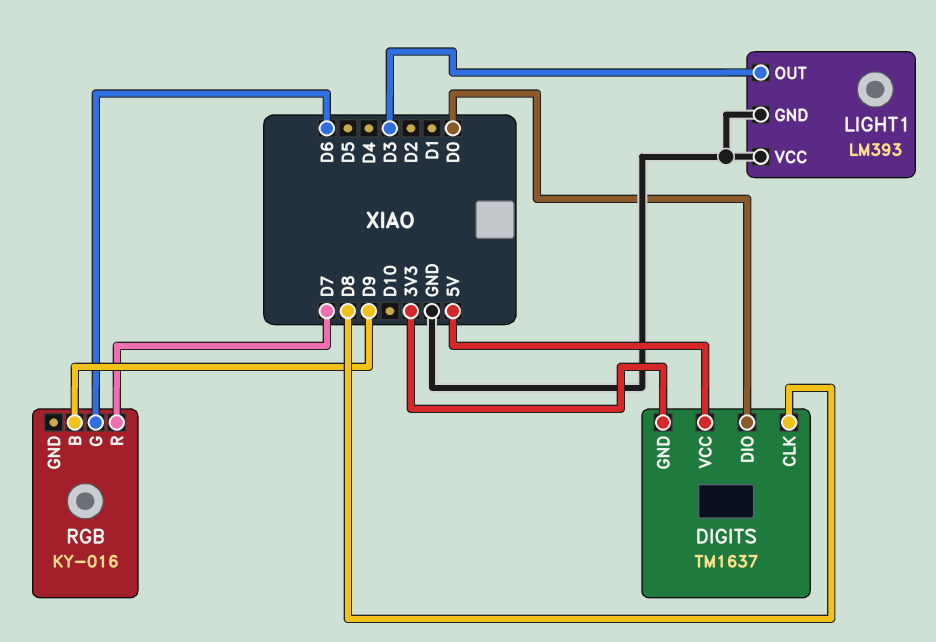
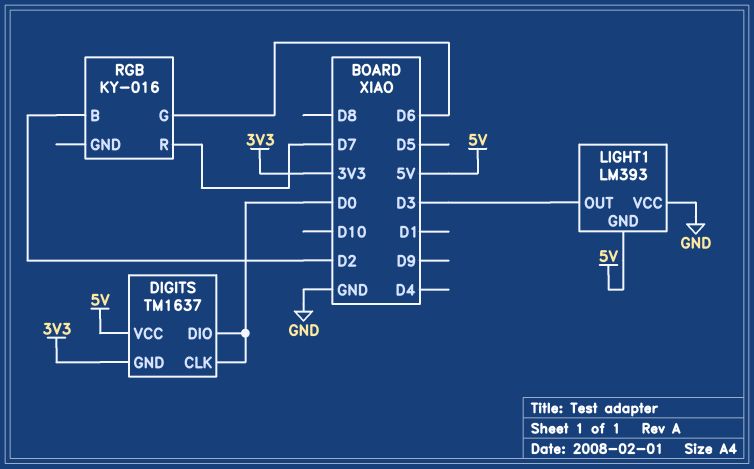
DIGITS pin CLK: D8 -> D0
LIGHT1 pin GND: GND -> 5V
RGB pin B: D9 -> D2

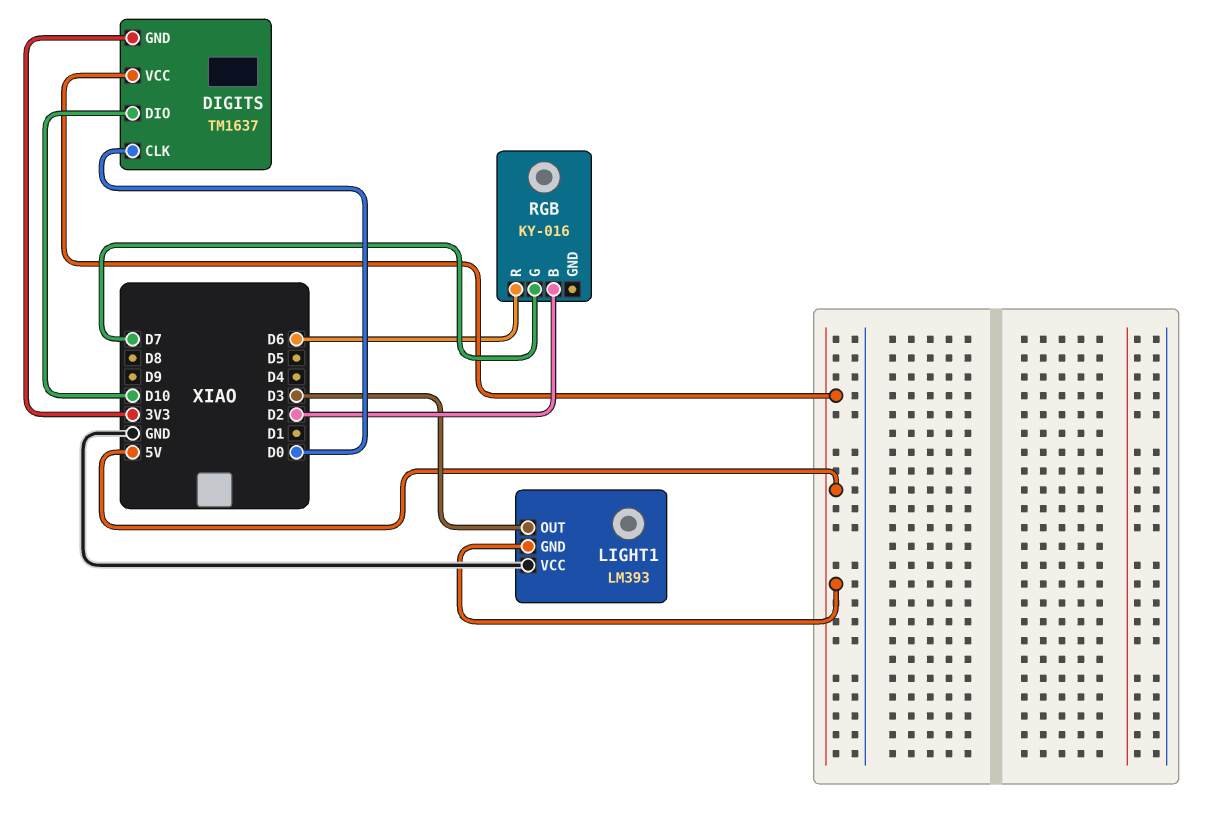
DIGITS pin DIO: D0 -> D10
RGB pin G: D6 -> D7
RGB pin R: D7 -> D6

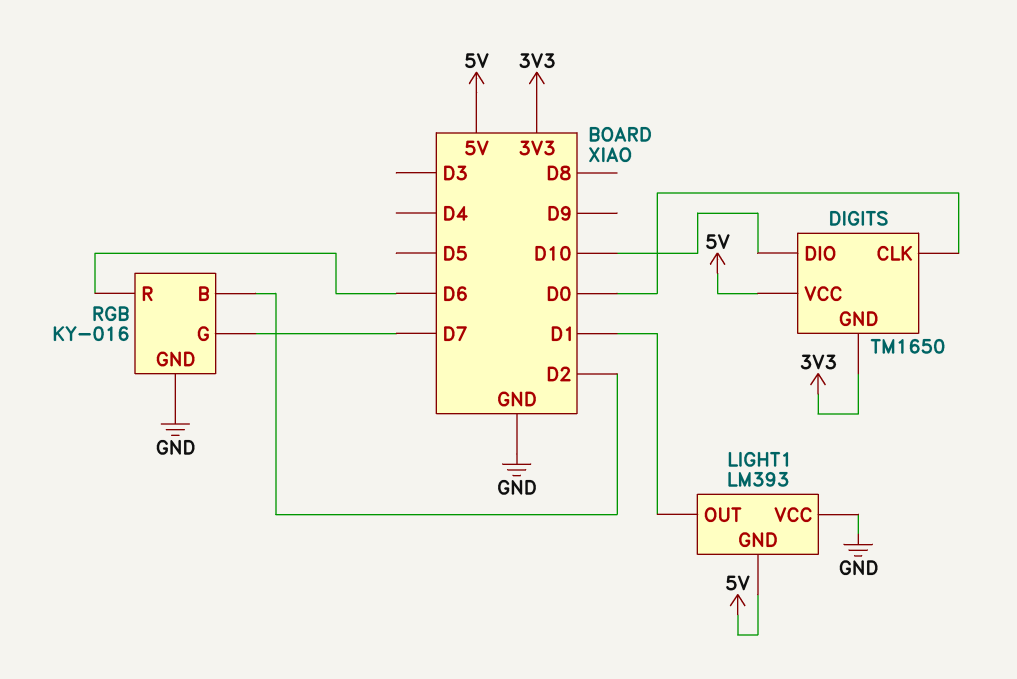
DIGITS: TM1637 -> TM1650
LIGHT1 pin OUT: D3 -> D1
RGB pin GND: none -> GND

